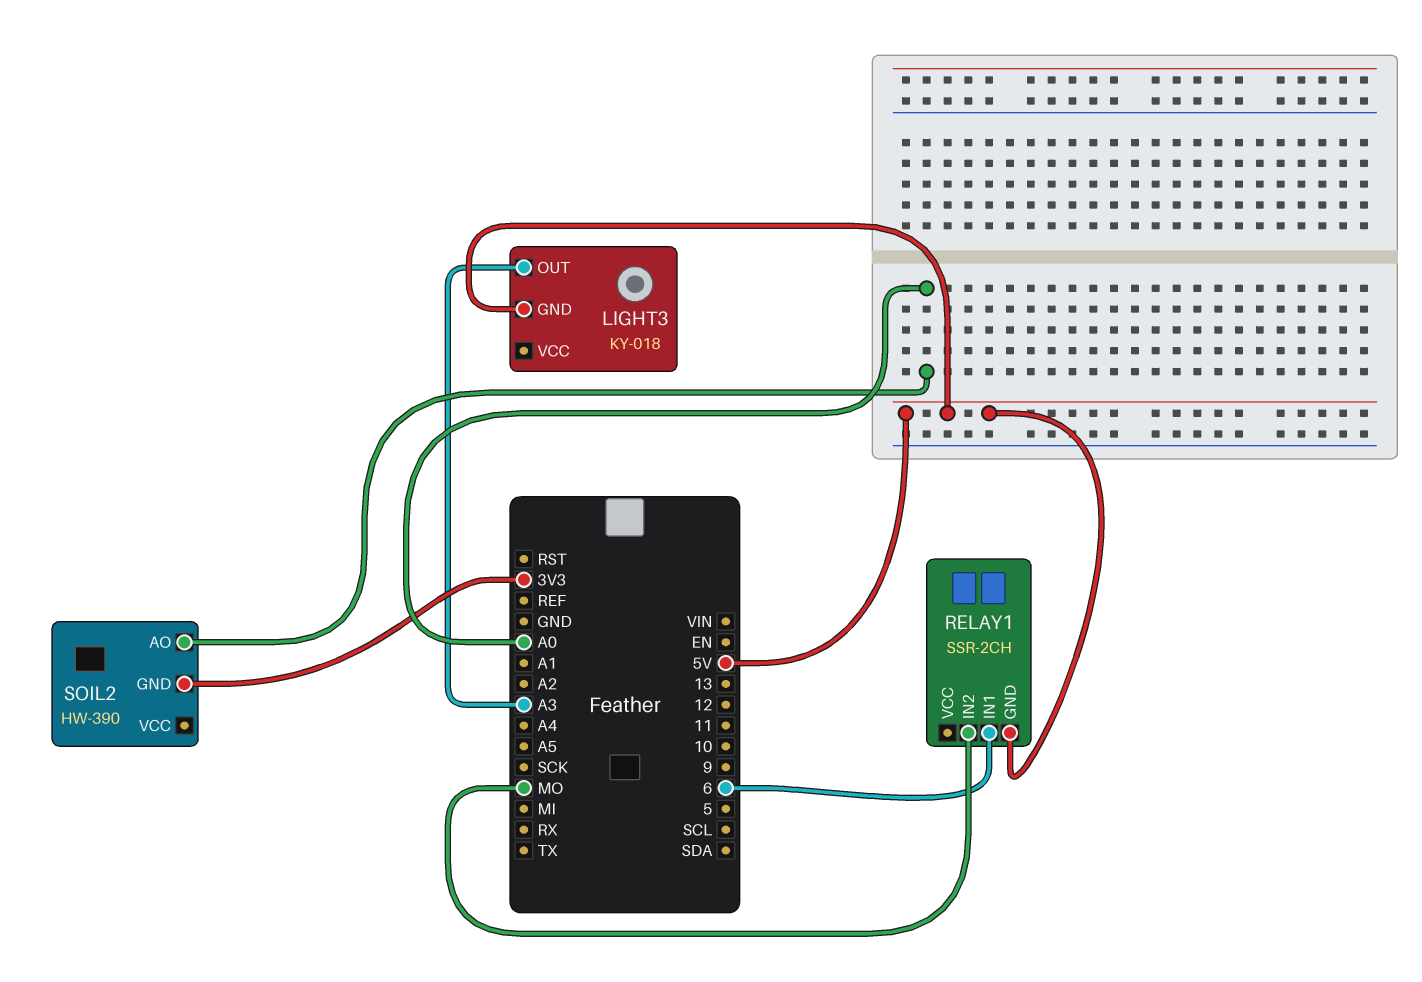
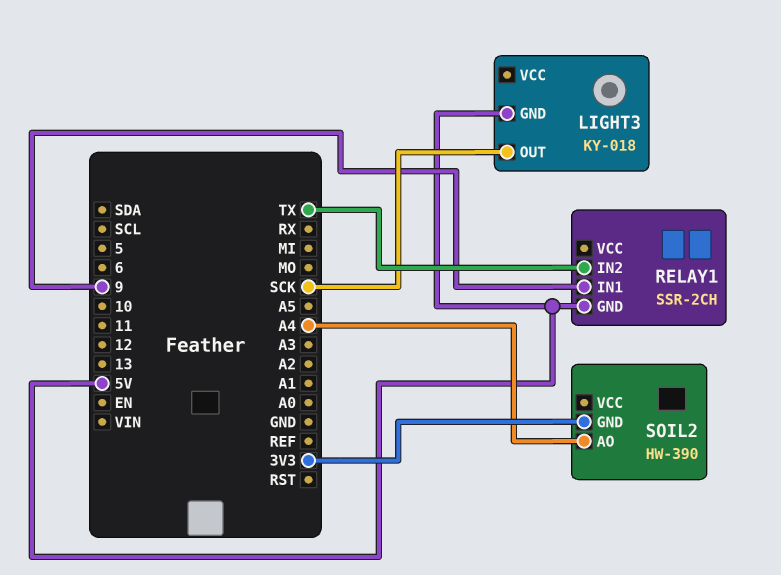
LIGHT3 pin OUT: A3 -> SCK
RELAY1 pin IN1: 6 -> 9
RELAY1 pin IN2: MO -> TX
SOIL2 pin AO: A0 -> A4

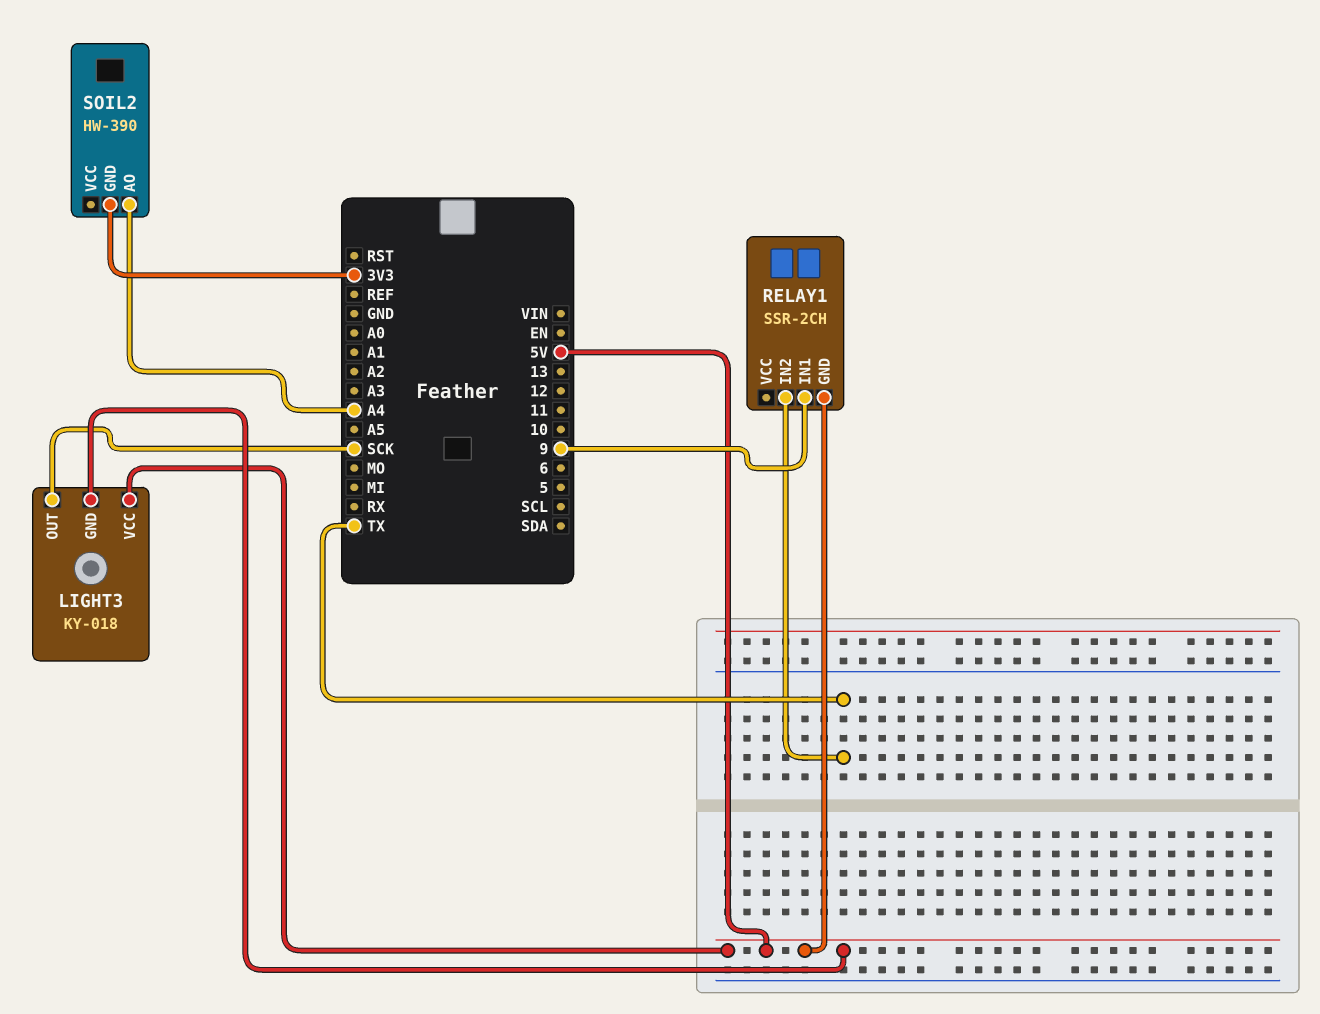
LIGHT3 pin VCC: none -> 5V

